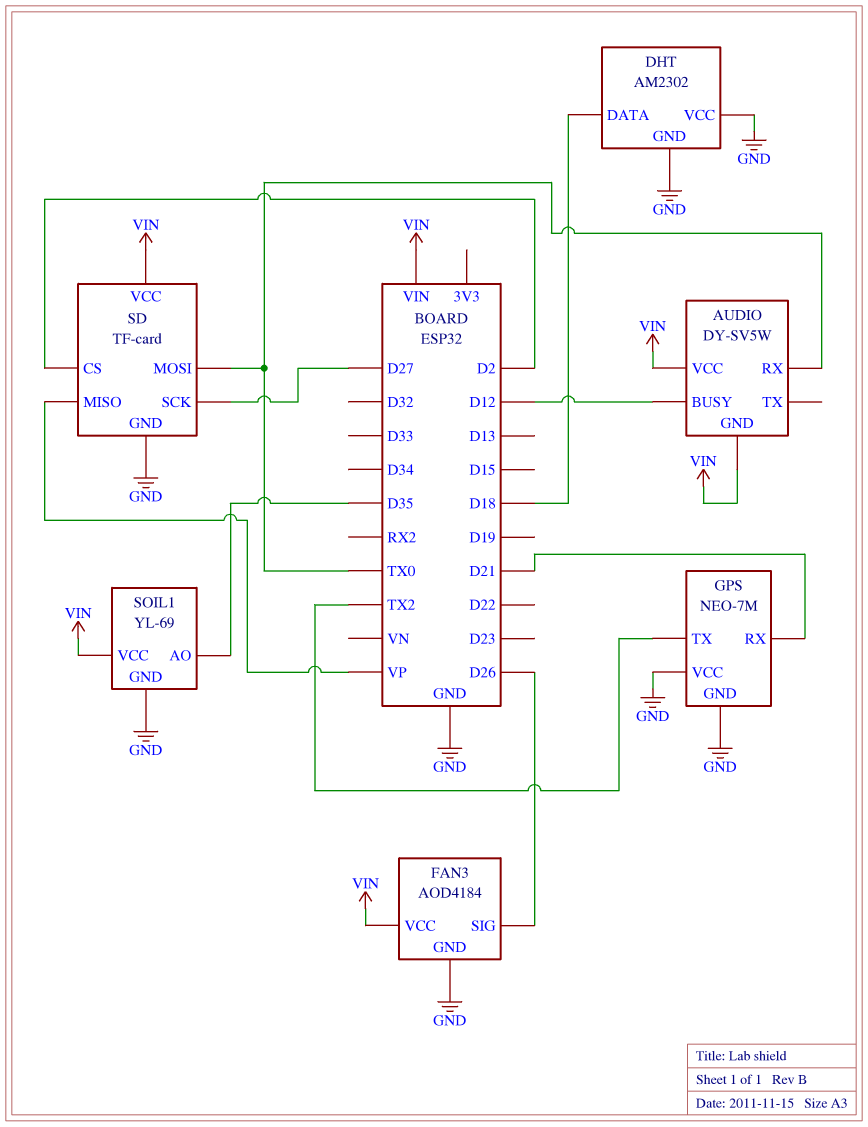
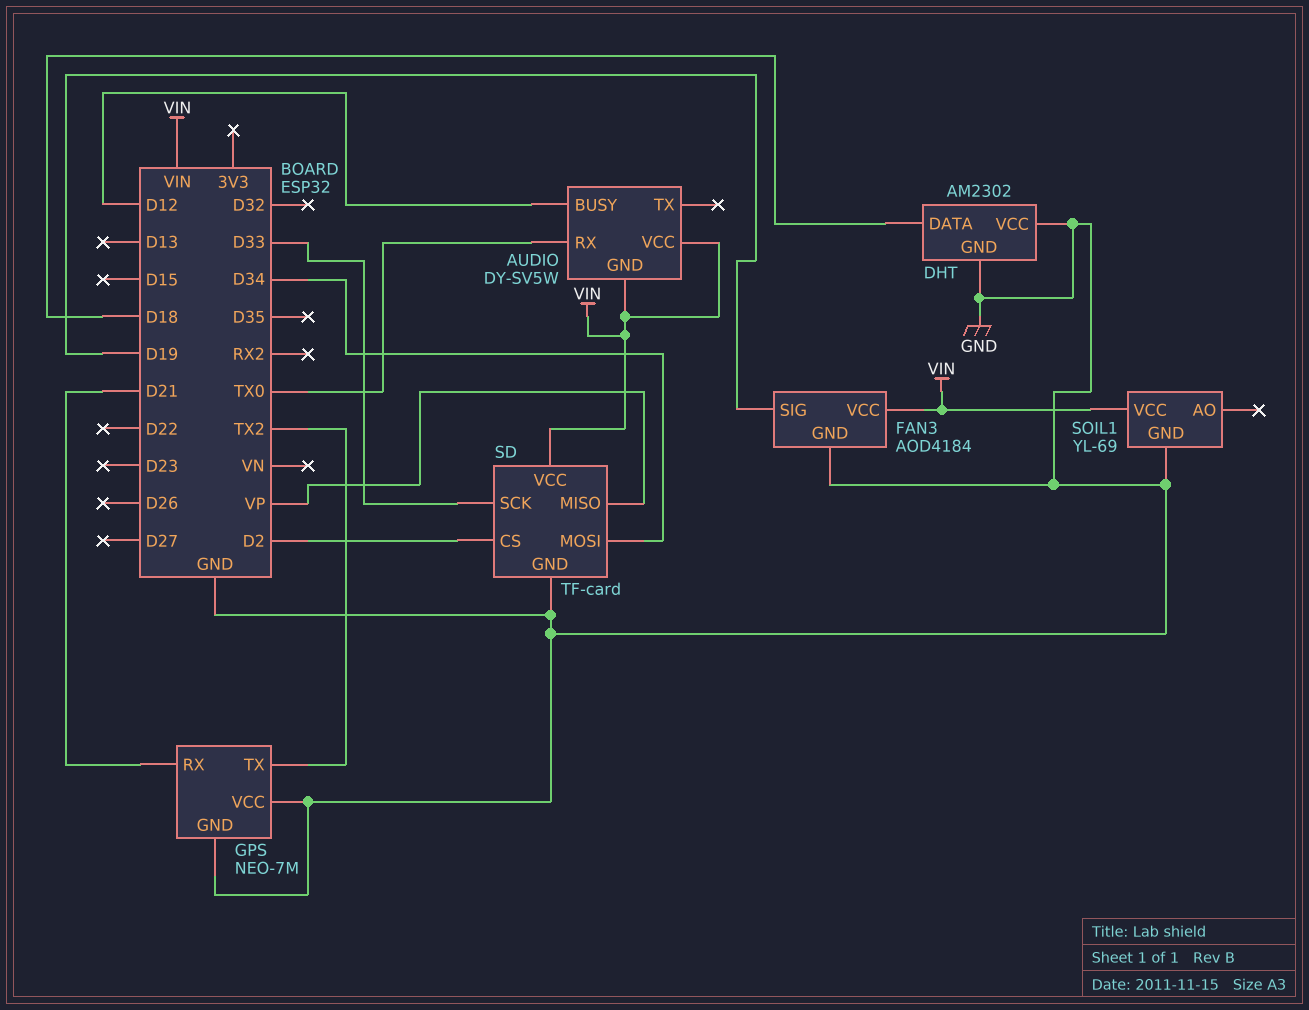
FAN3 pin SIG: D26 -> D19
SD pin MOSI: TX0 -> D34
SD pin SCK: D27 -> D33
SOIL1 pin AO: D35 -> none

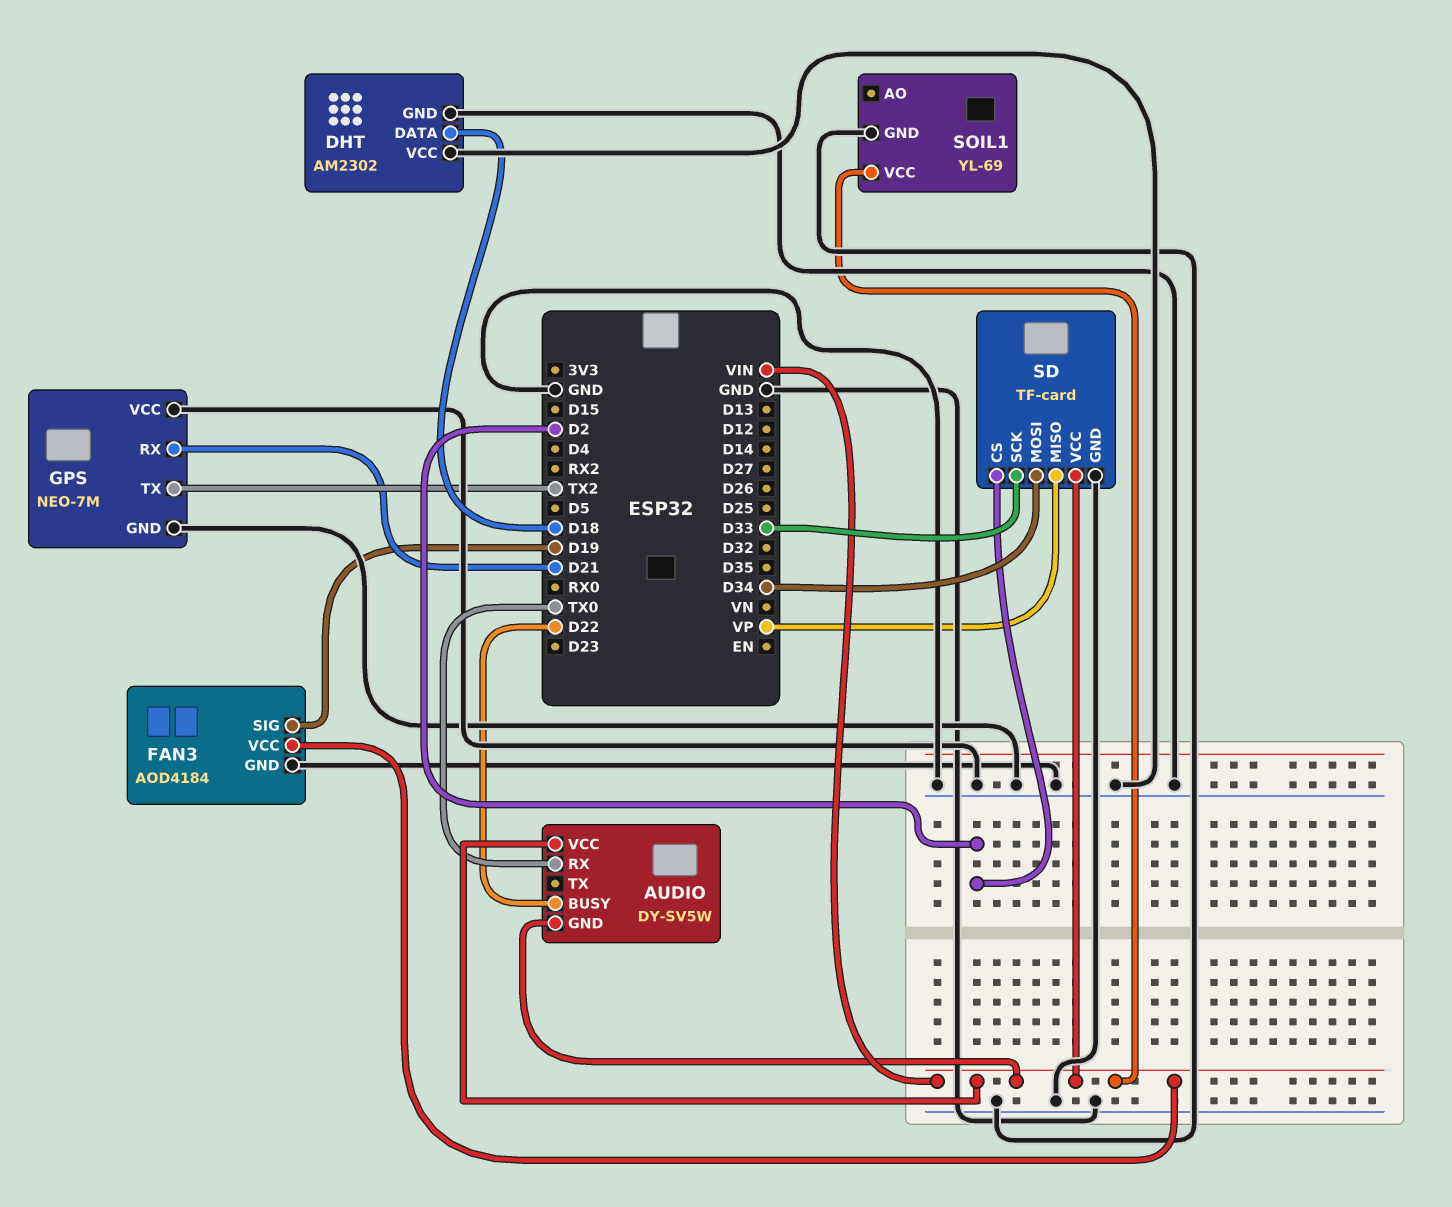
AUDIO pin BUSY: D12 -> D22

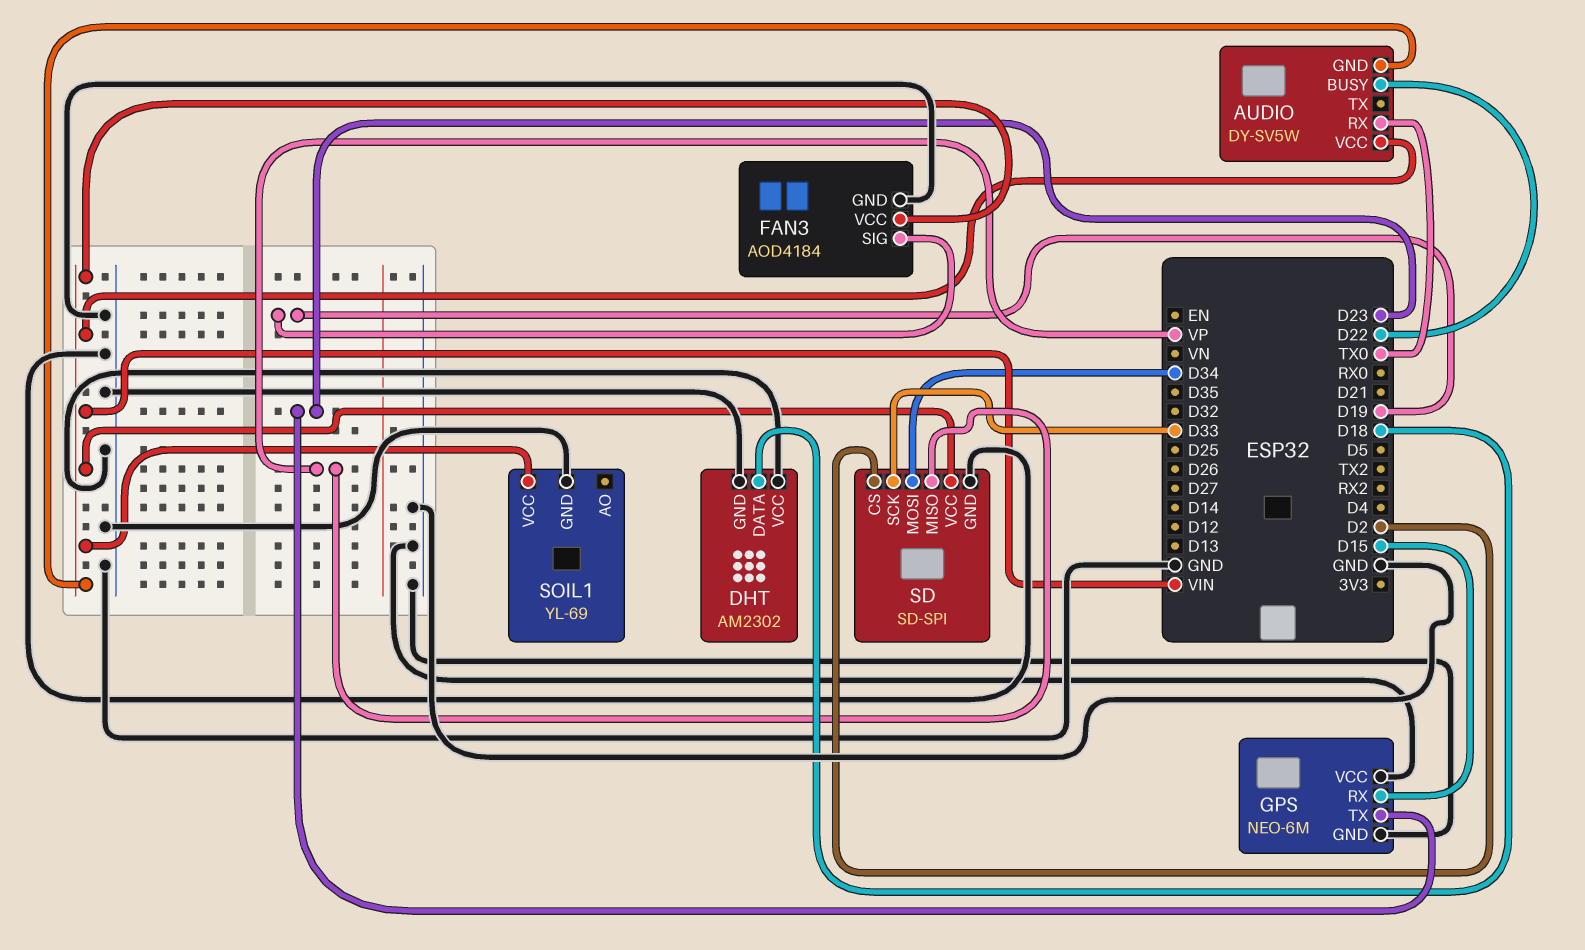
GPS: NEO-7M -> NEO-6M
GPS pin RX: D21 -> D15
GPS pin TX: TX2 -> D23
SD: TF-card -> SD-SPI

